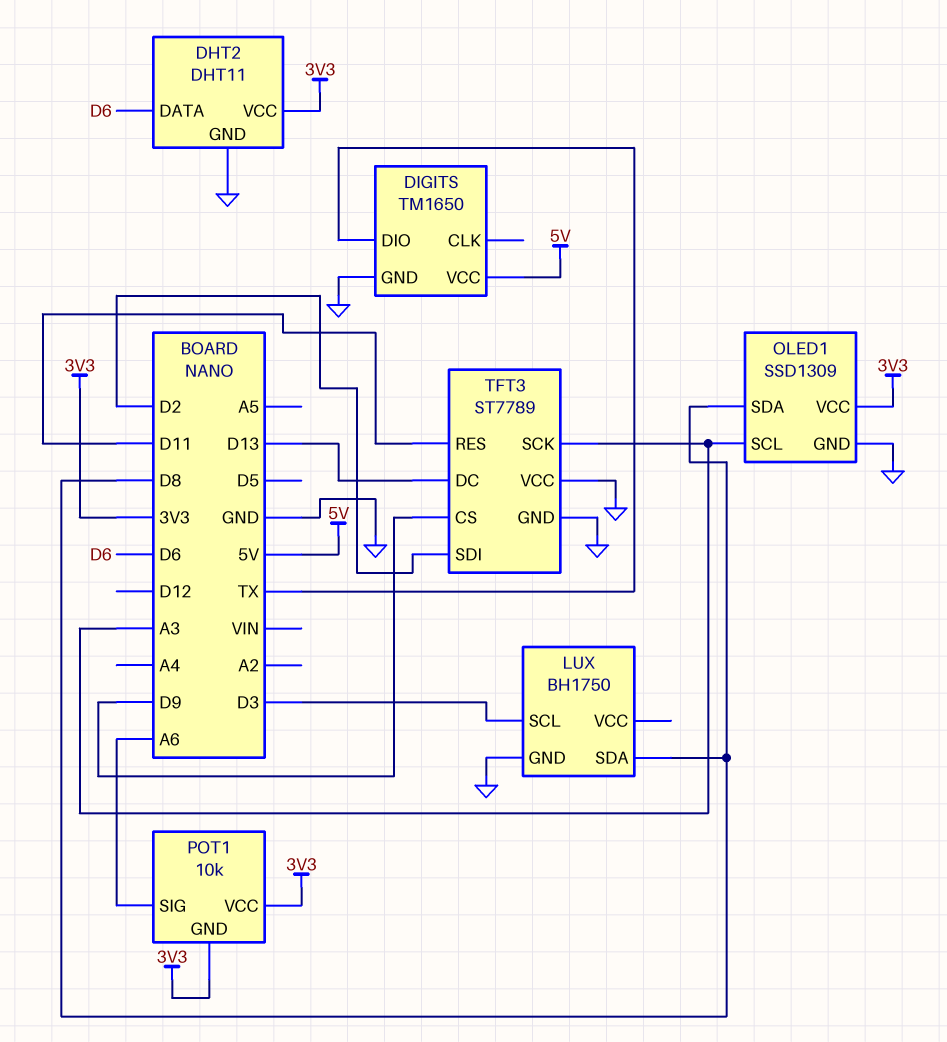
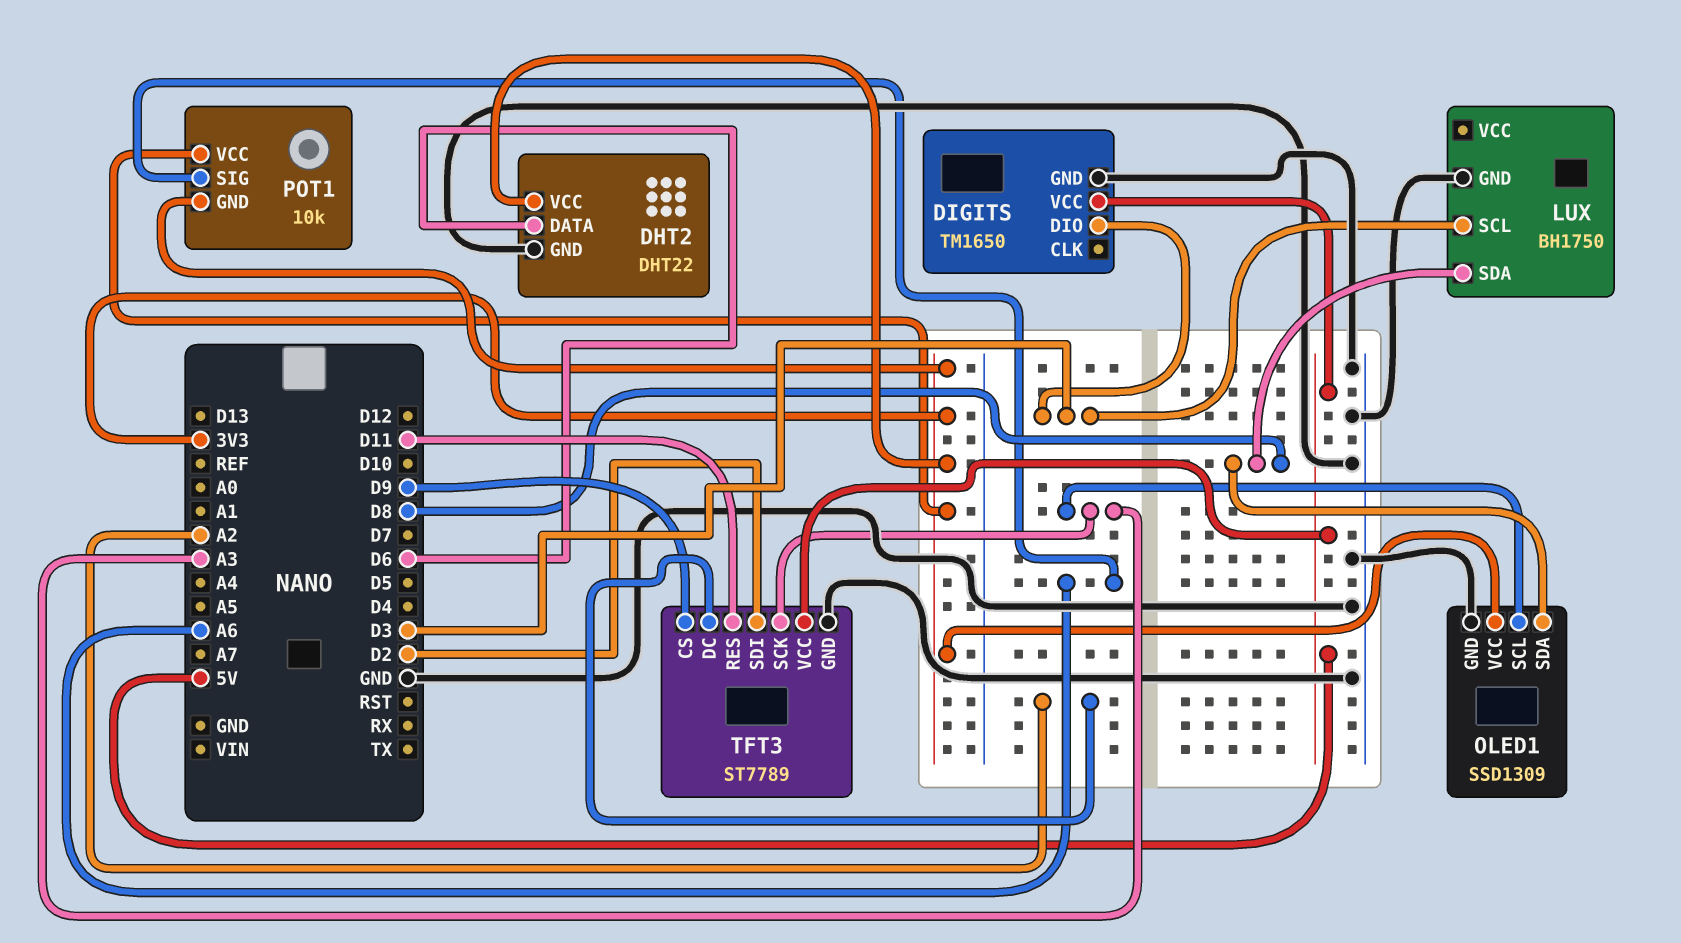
DHT2: DHT11 -> DHT22
DIGITS pin DIO: TX -> D3
TFT3 pin DC: D13 -> A2
TFT3 pin VCC: GND -> 5V

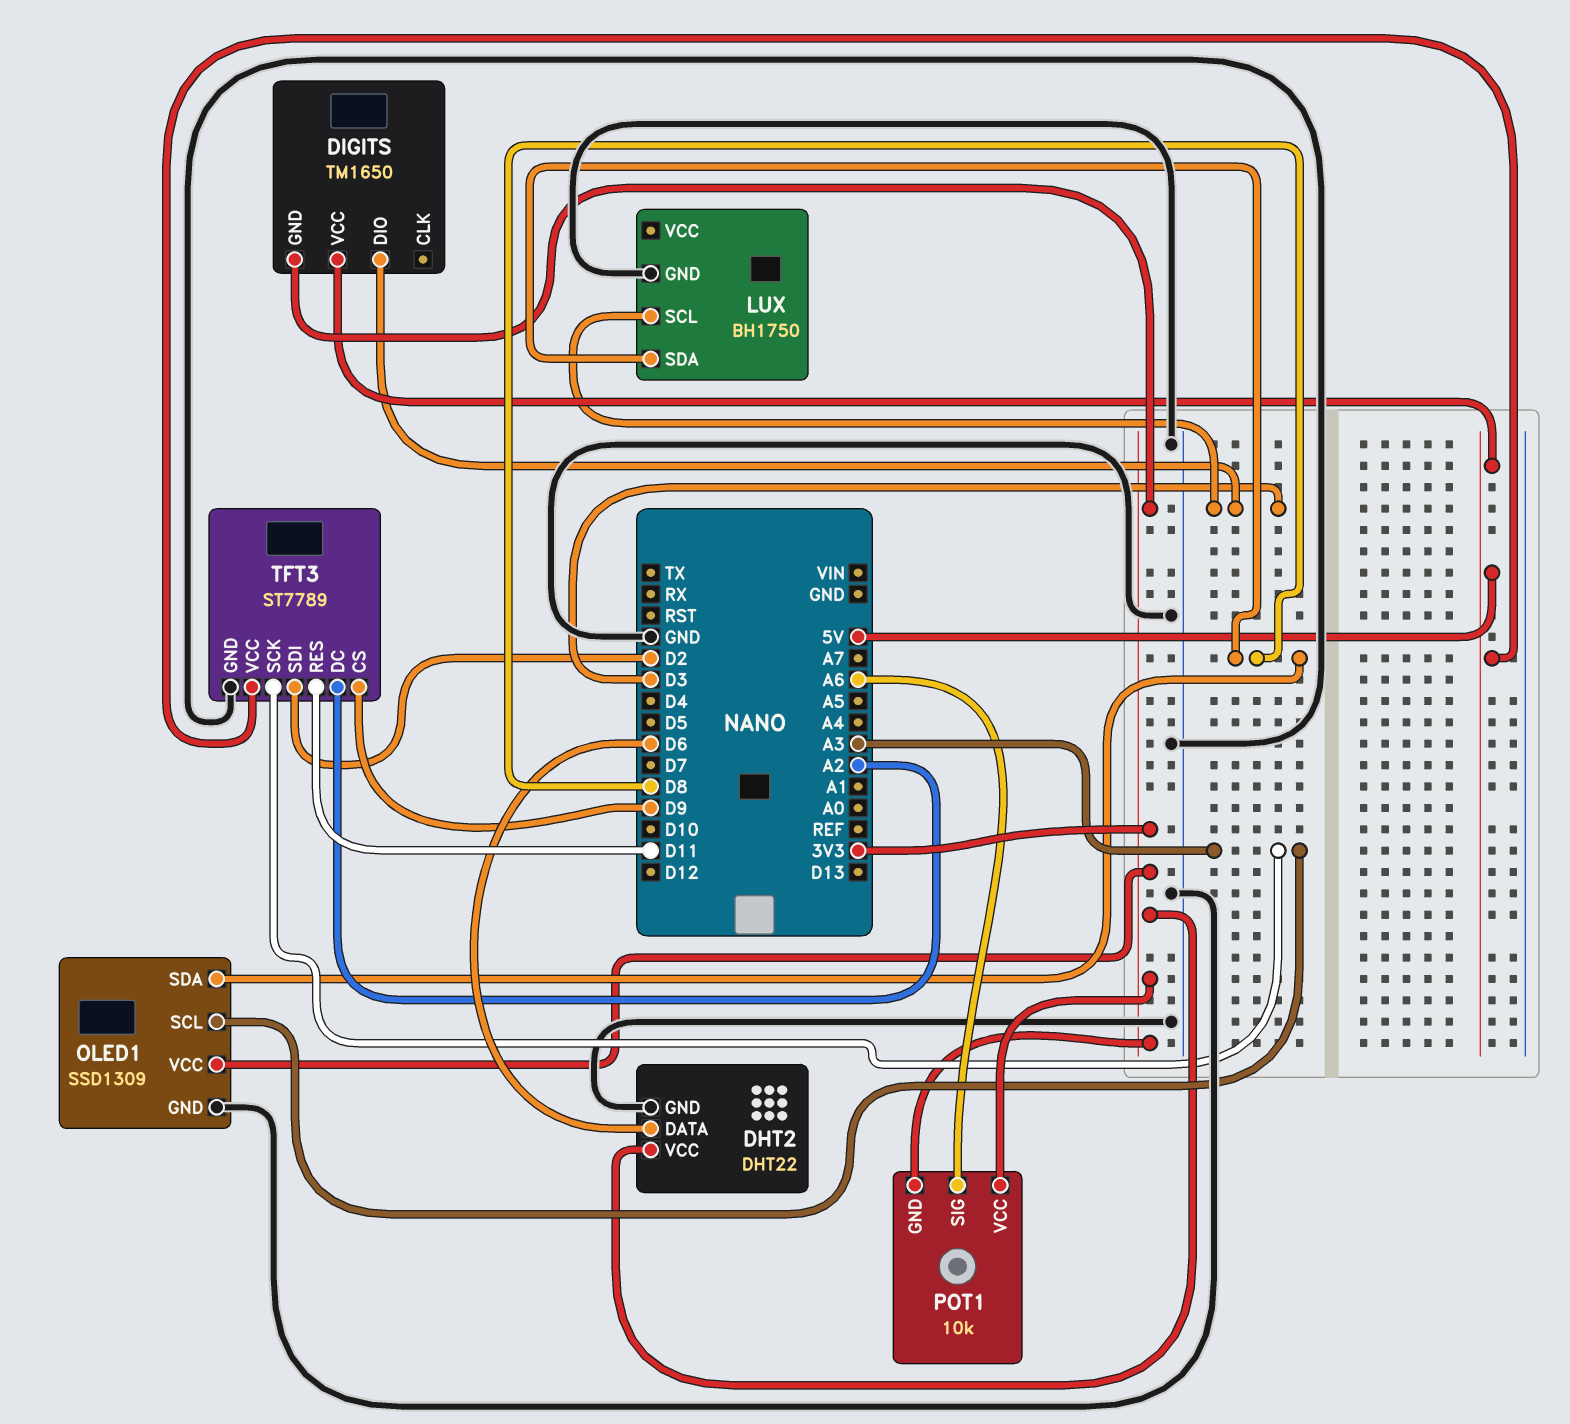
DIGITS pin GND: GND -> 3V3

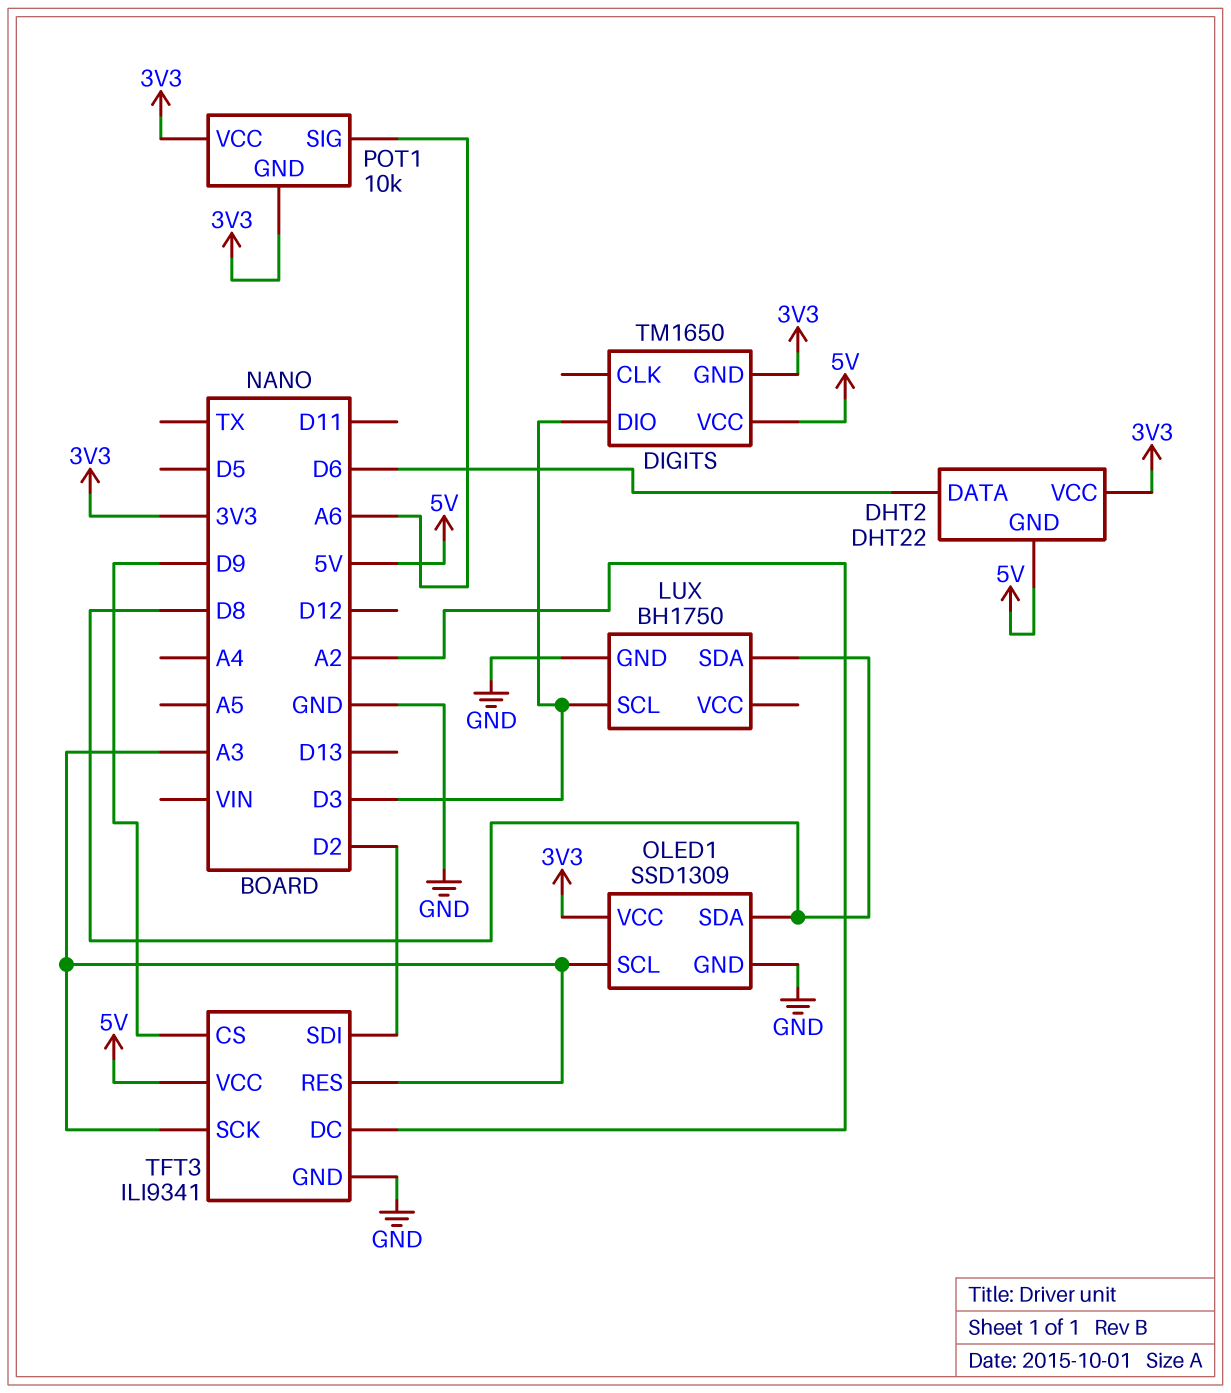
DHT2 pin GND: GND -> 5V
TFT3: ST7789 -> ILI9341
TFT3 pin RES: D11 -> A3

